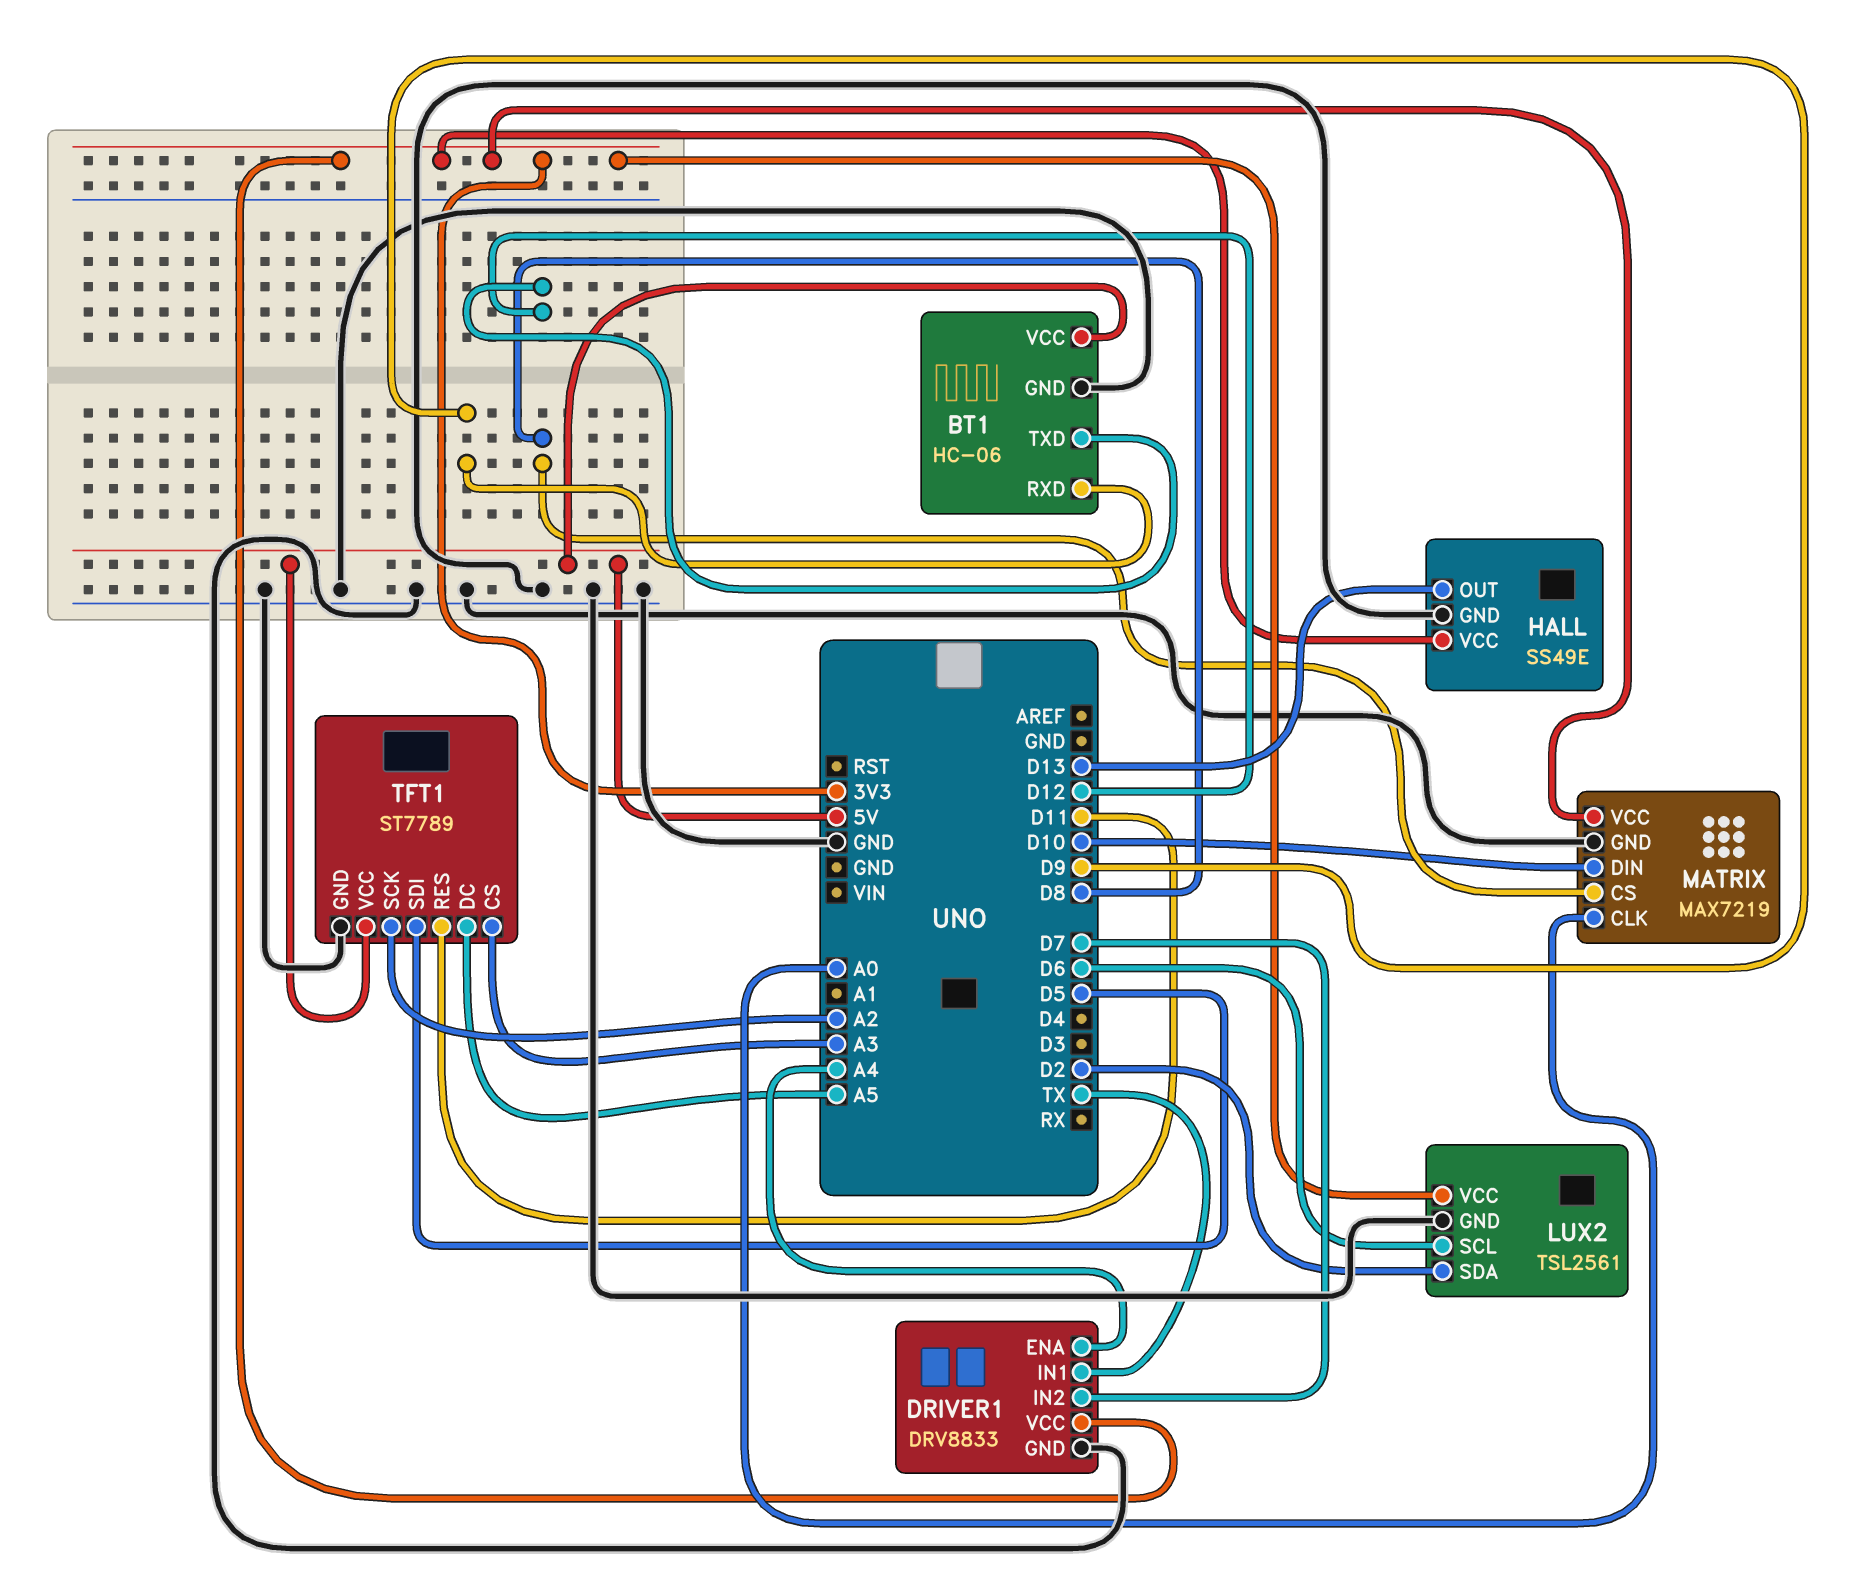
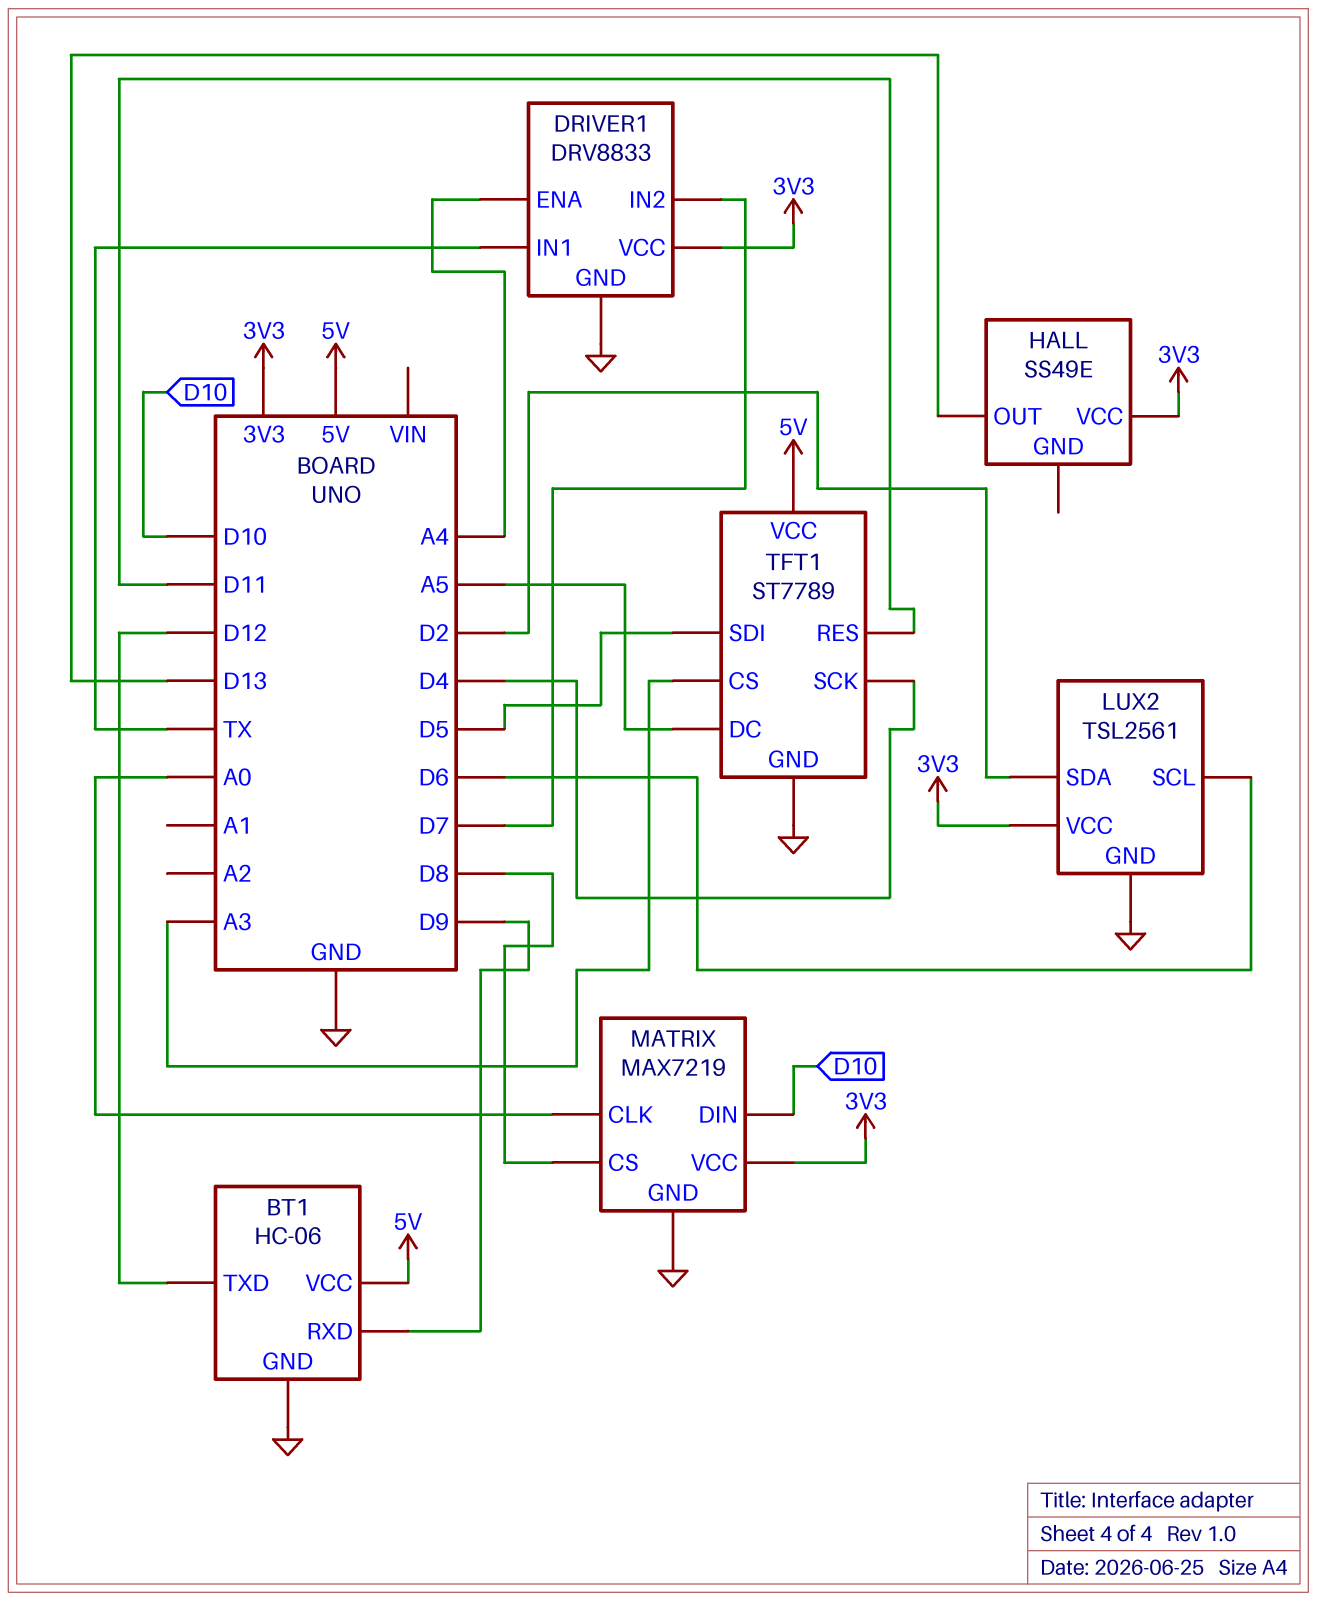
HALL pin GND: GND -> none
TFT1 pin SCK: A2 -> D4

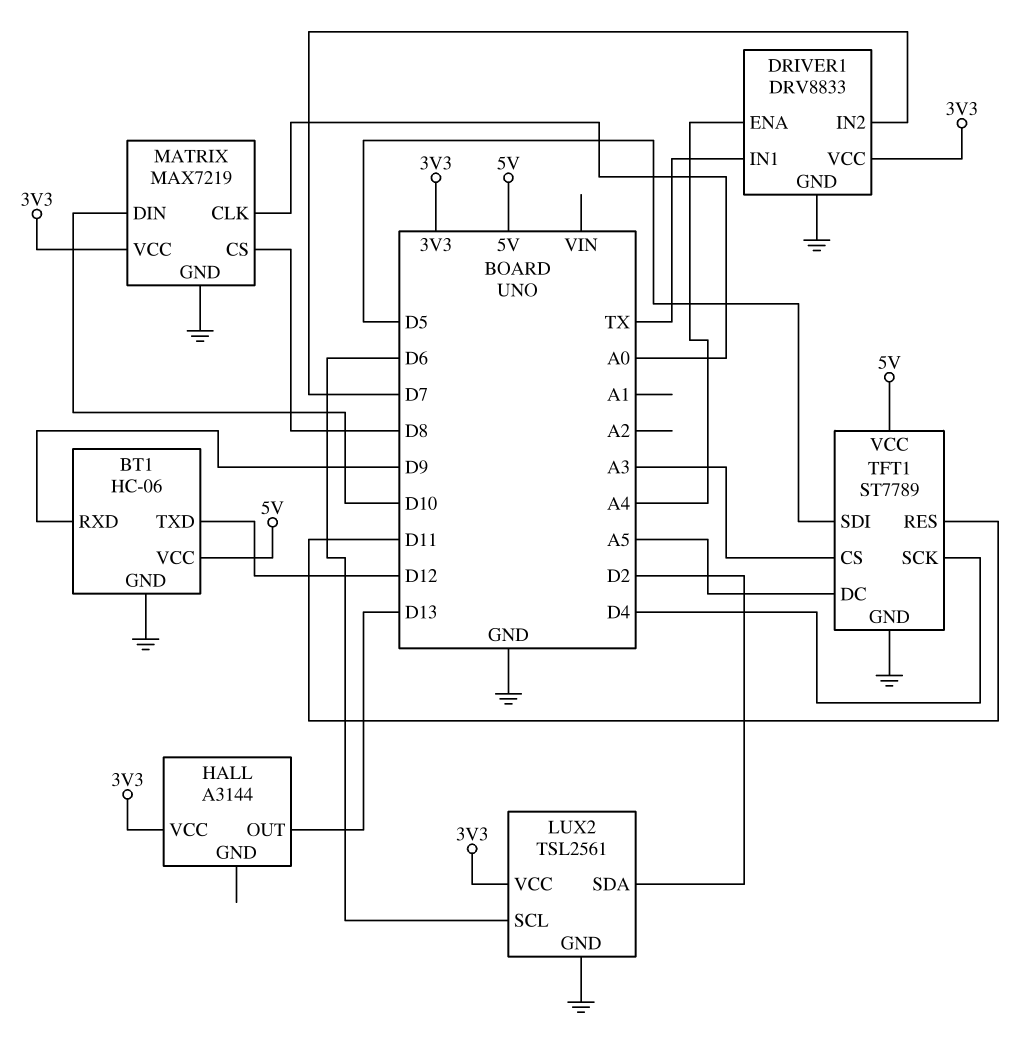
HALL: SS49E -> A3144

